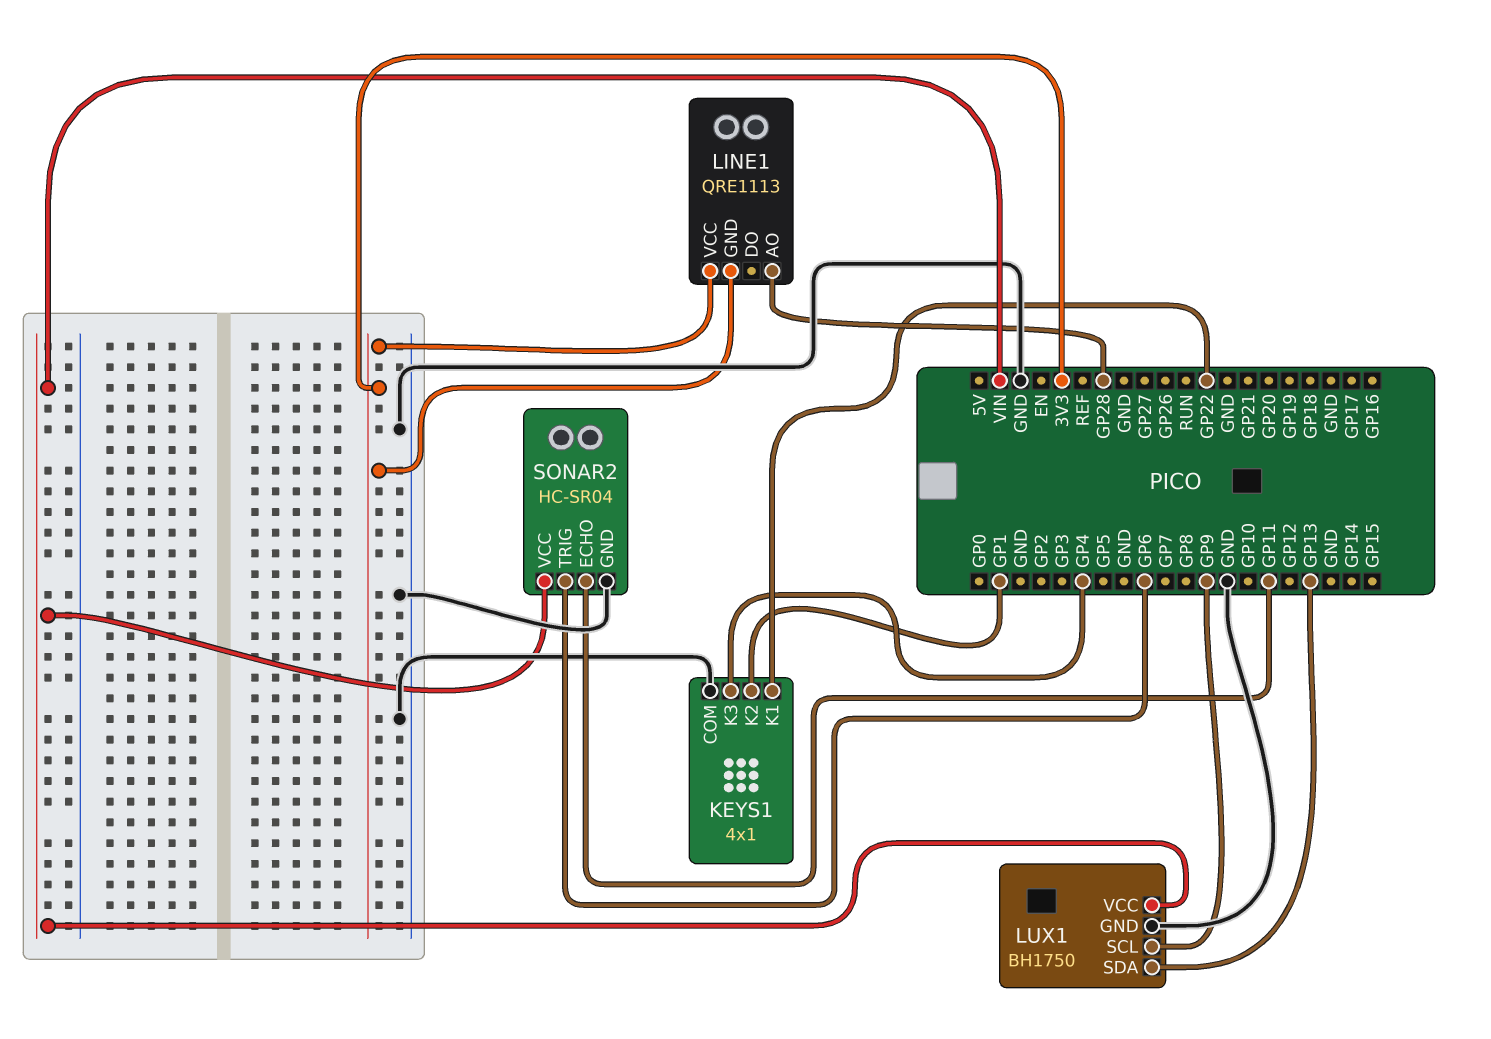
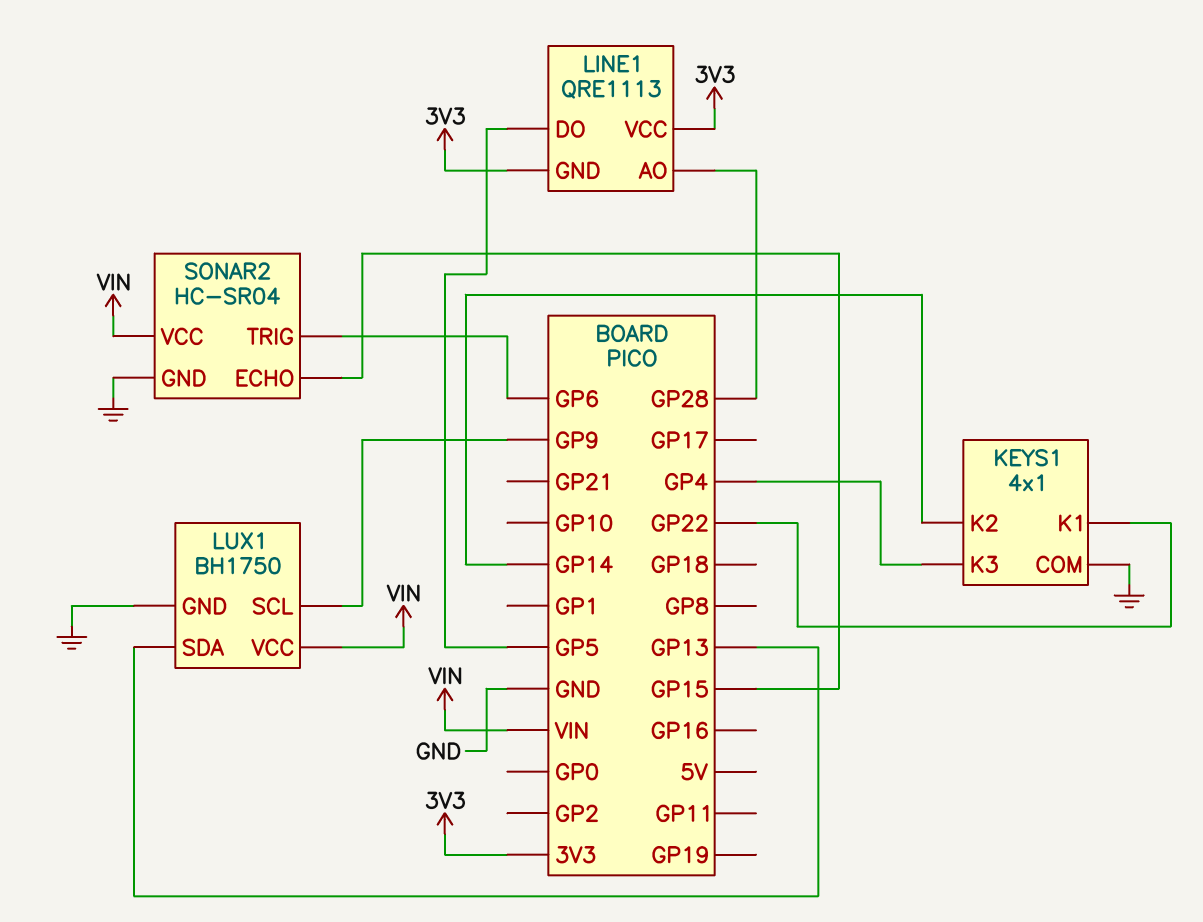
KEYS1 pin K2: GP1 -> GP14
LINE1 pin DO: none -> GP5
SONAR2 pin ECHO: GP11 -> GP15

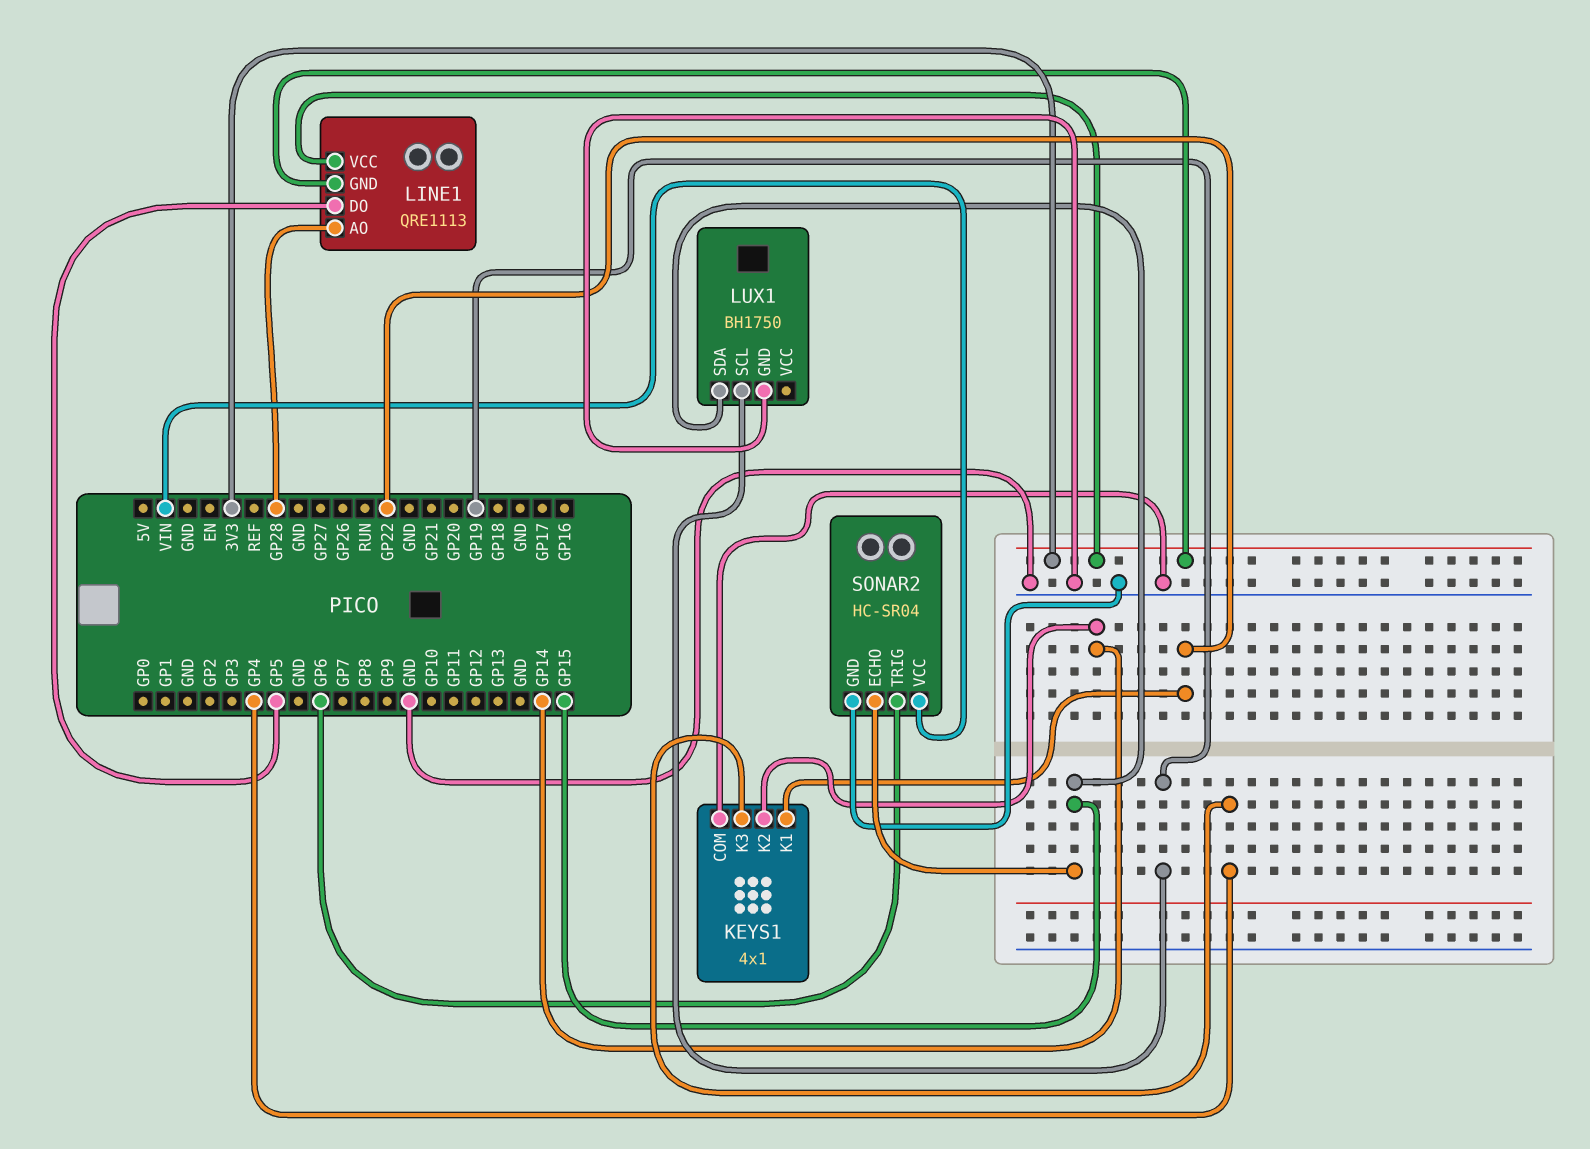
LUX1 pin SCL: GP9 -> GP19
LUX1 pin SDA: GP13 -> GP15
LUX1 pin VCC: VIN -> none

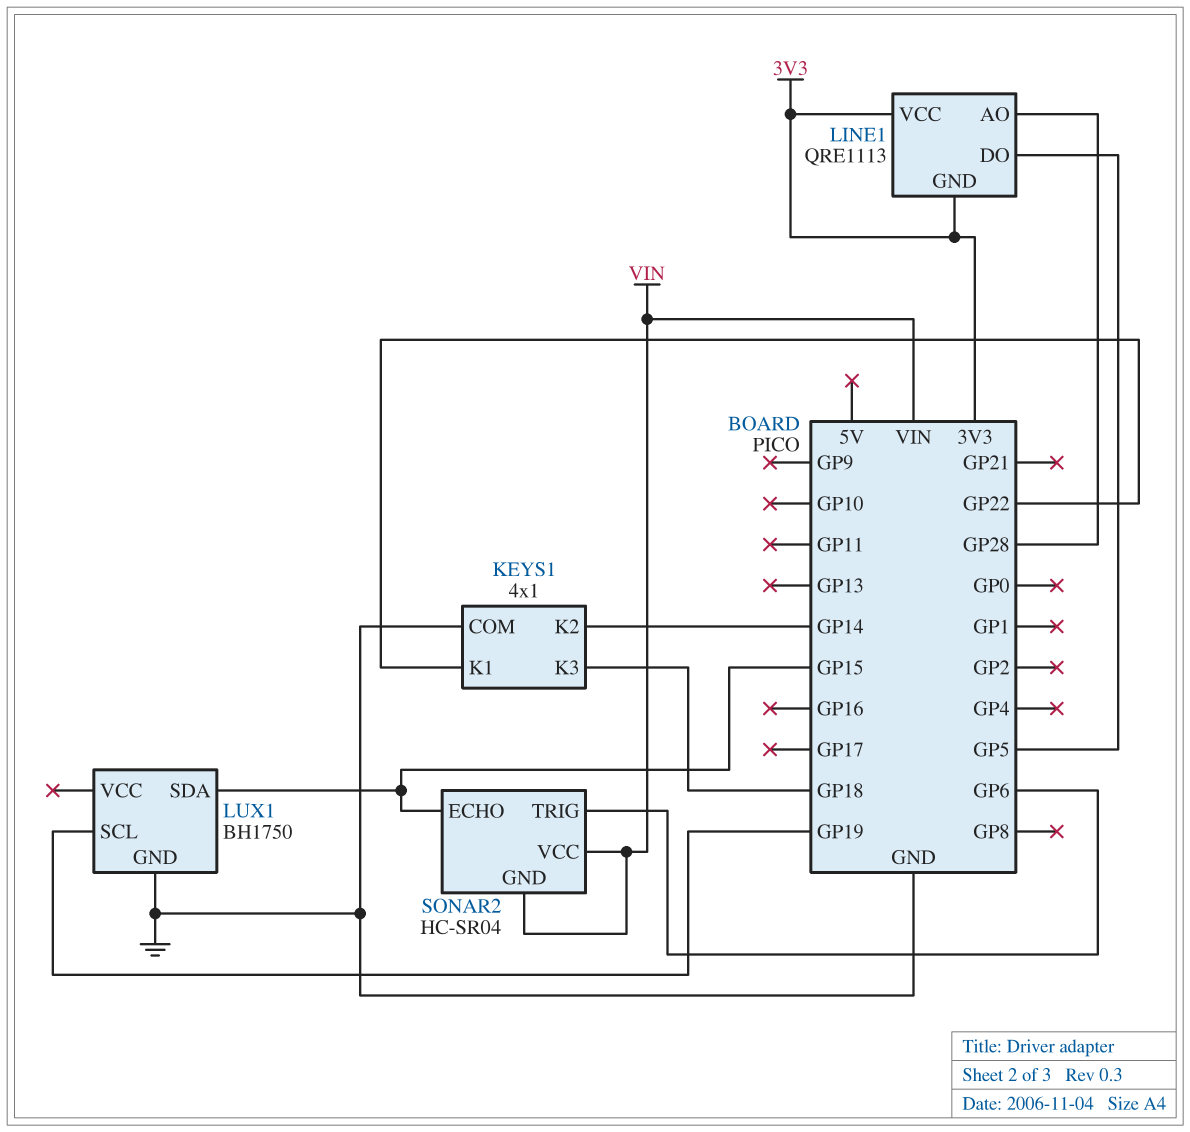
KEYS1 pin K3: GP4 -> GP18
SONAR2 pin GND: GND -> VIN

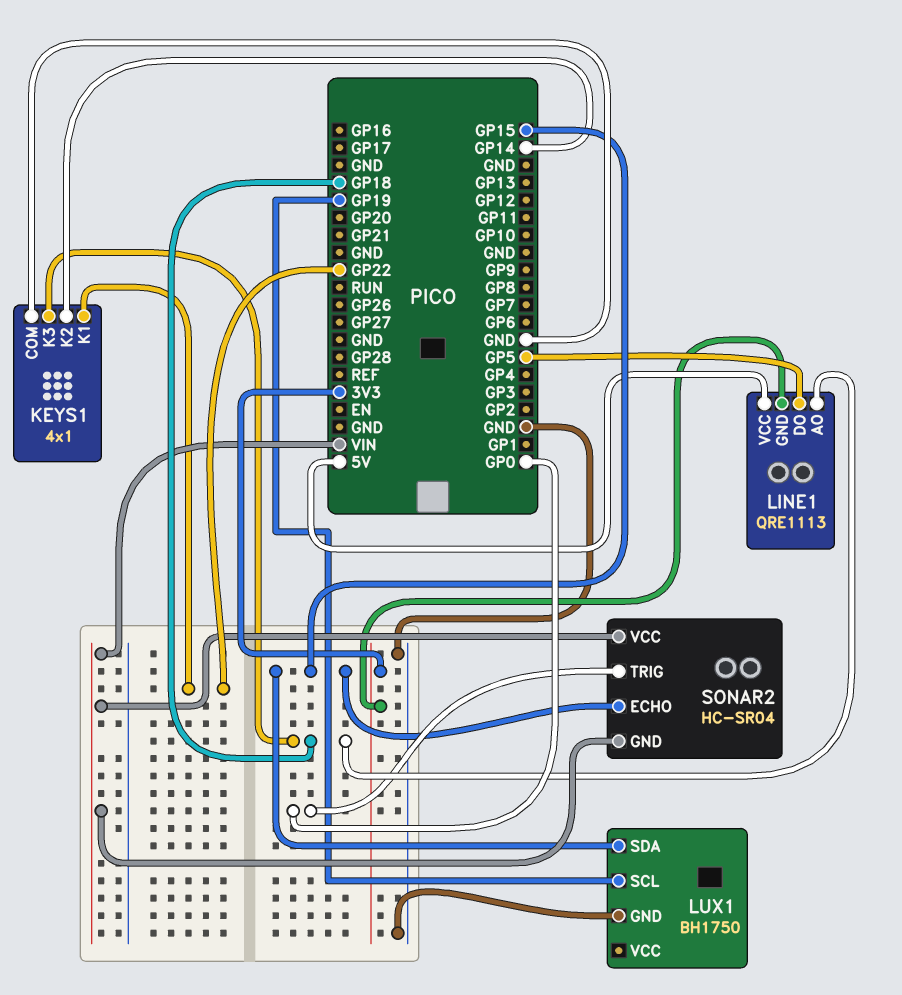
LINE1 pin AO: GP28 -> GP18
LINE1 pin VCC: 3V3 -> 5V
SONAR2 pin TRIG: GP6 -> GP0

